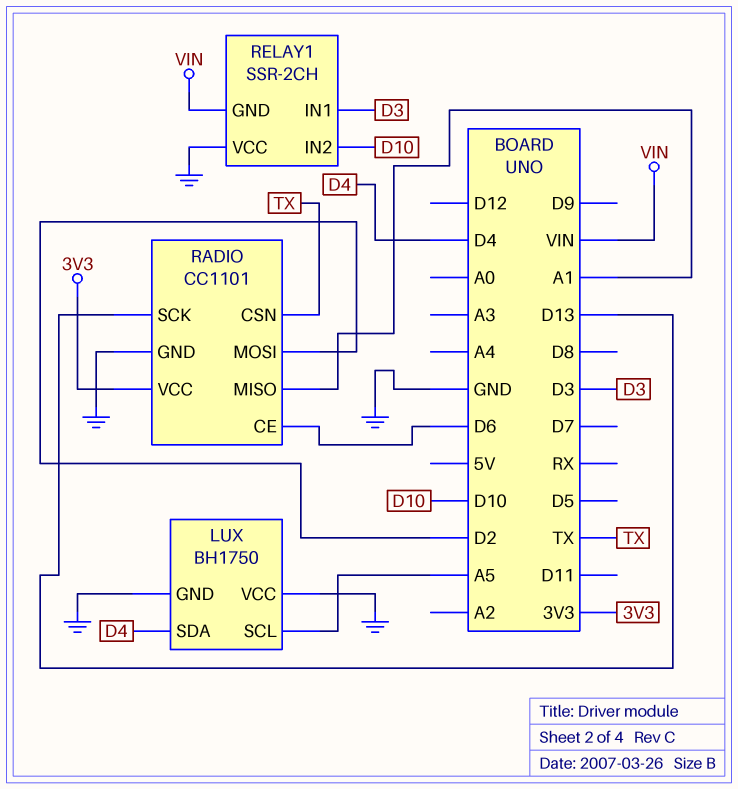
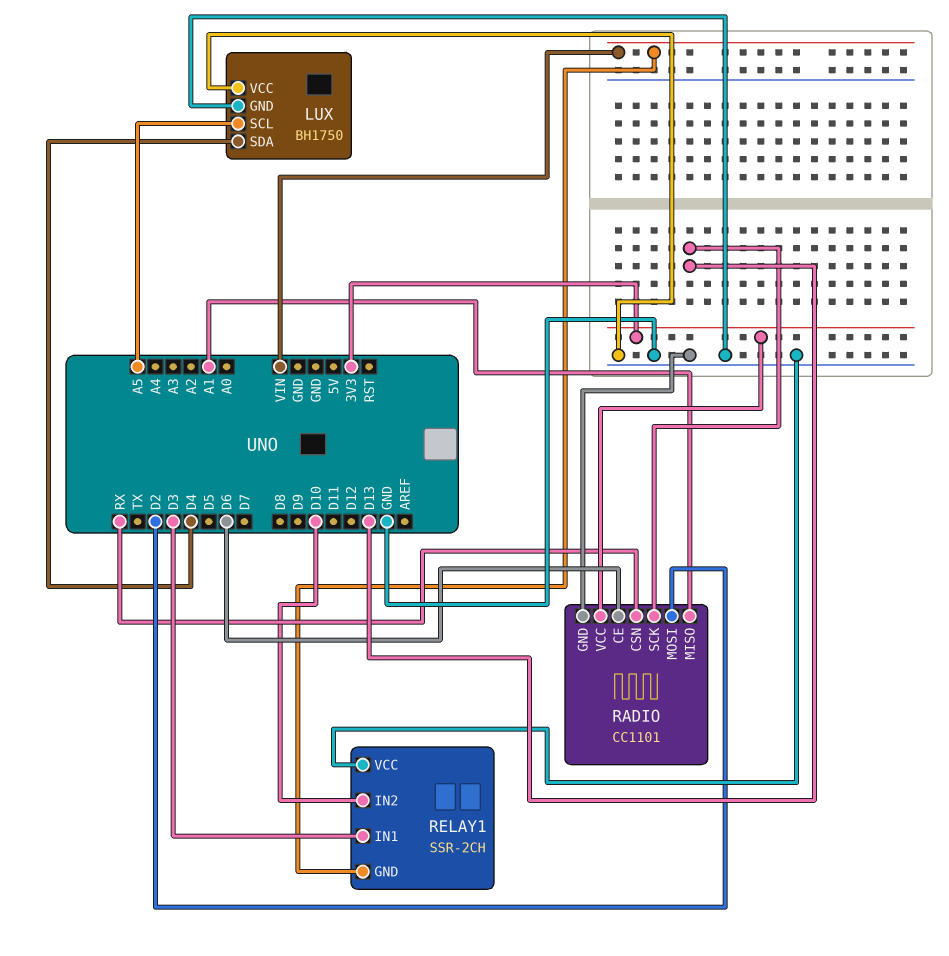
RADIO pin CSN: TX -> RX

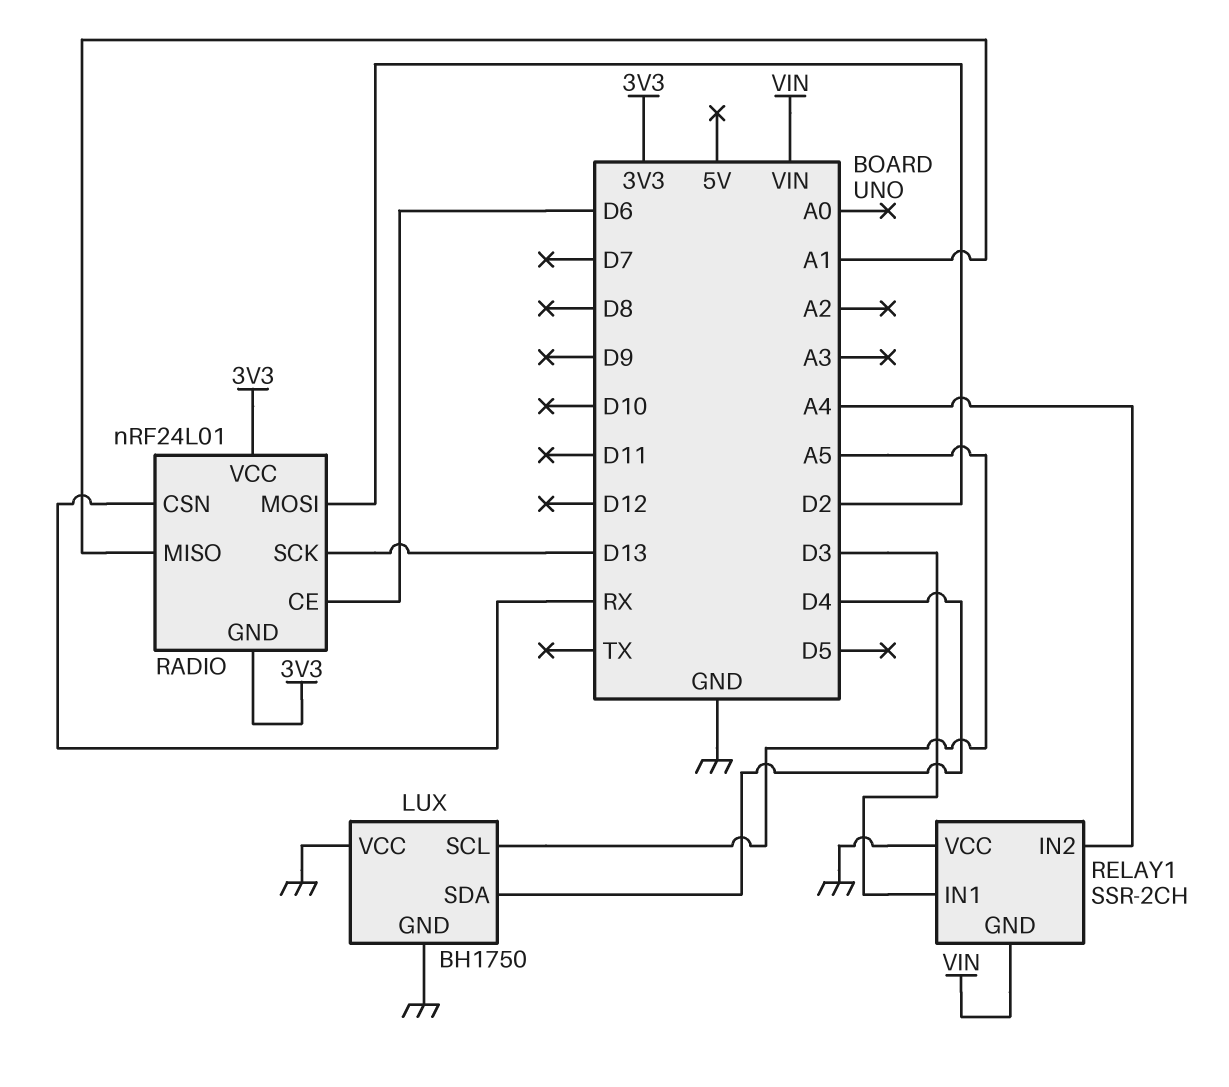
RADIO: CC1101 -> nRF24L01
RADIO pin GND: GND -> 3V3
RELAY1 pin IN2: D10 -> A4

